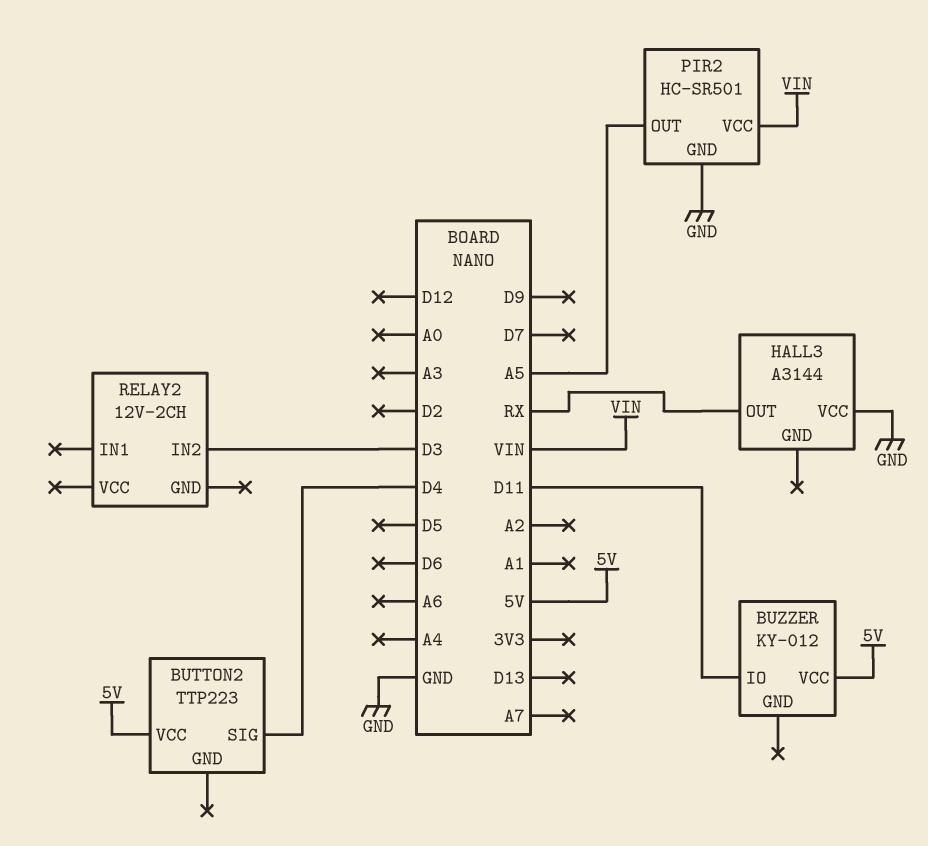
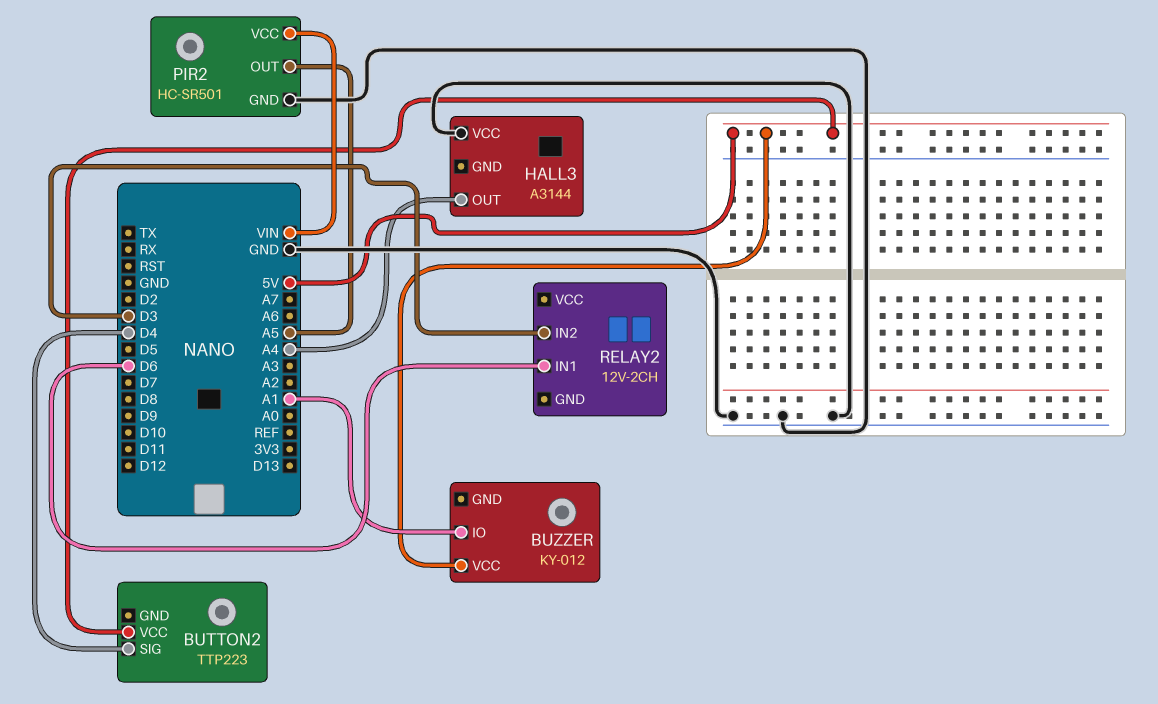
BUZZER pin IO: D11 -> A1
HALL3 pin OUT: RX -> A4
RELAY2 pin IN1: none -> D6

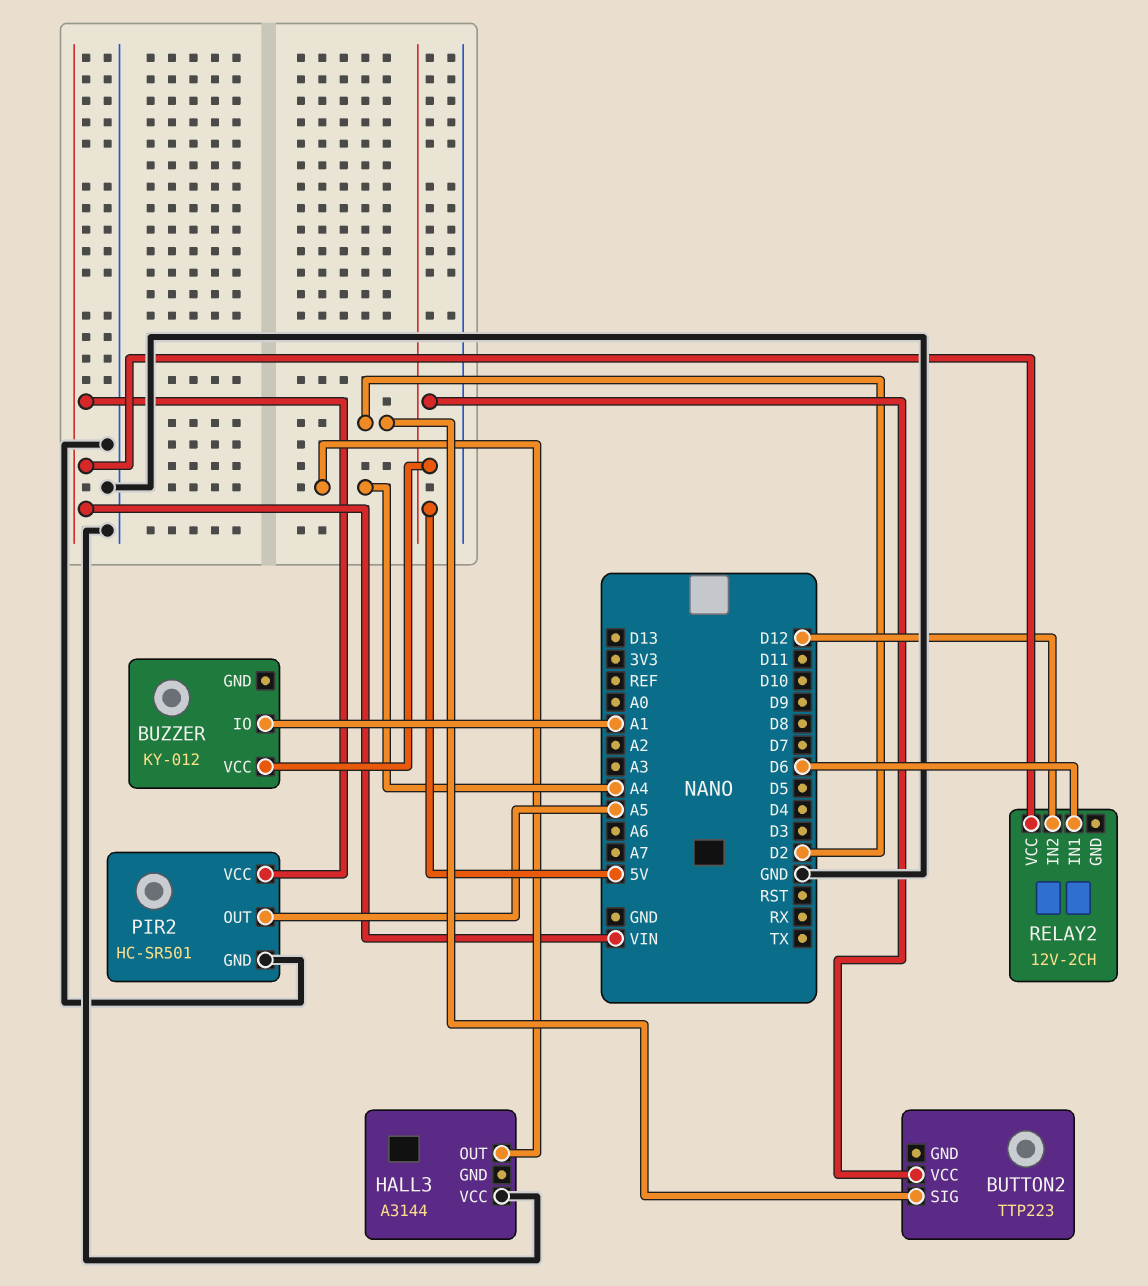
BUTTON2 pin SIG: D4 -> D2
RELAY2 pin IN2: D3 -> D12
RELAY2 pin VCC: none -> VIN

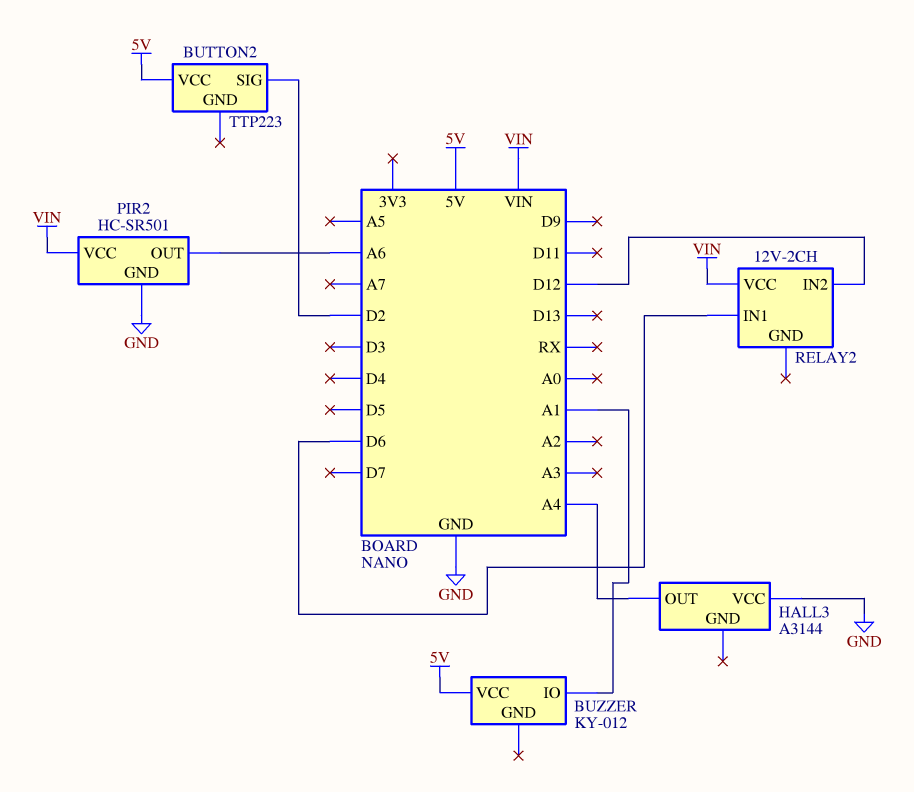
PIR2 pin OUT: A5 -> A6

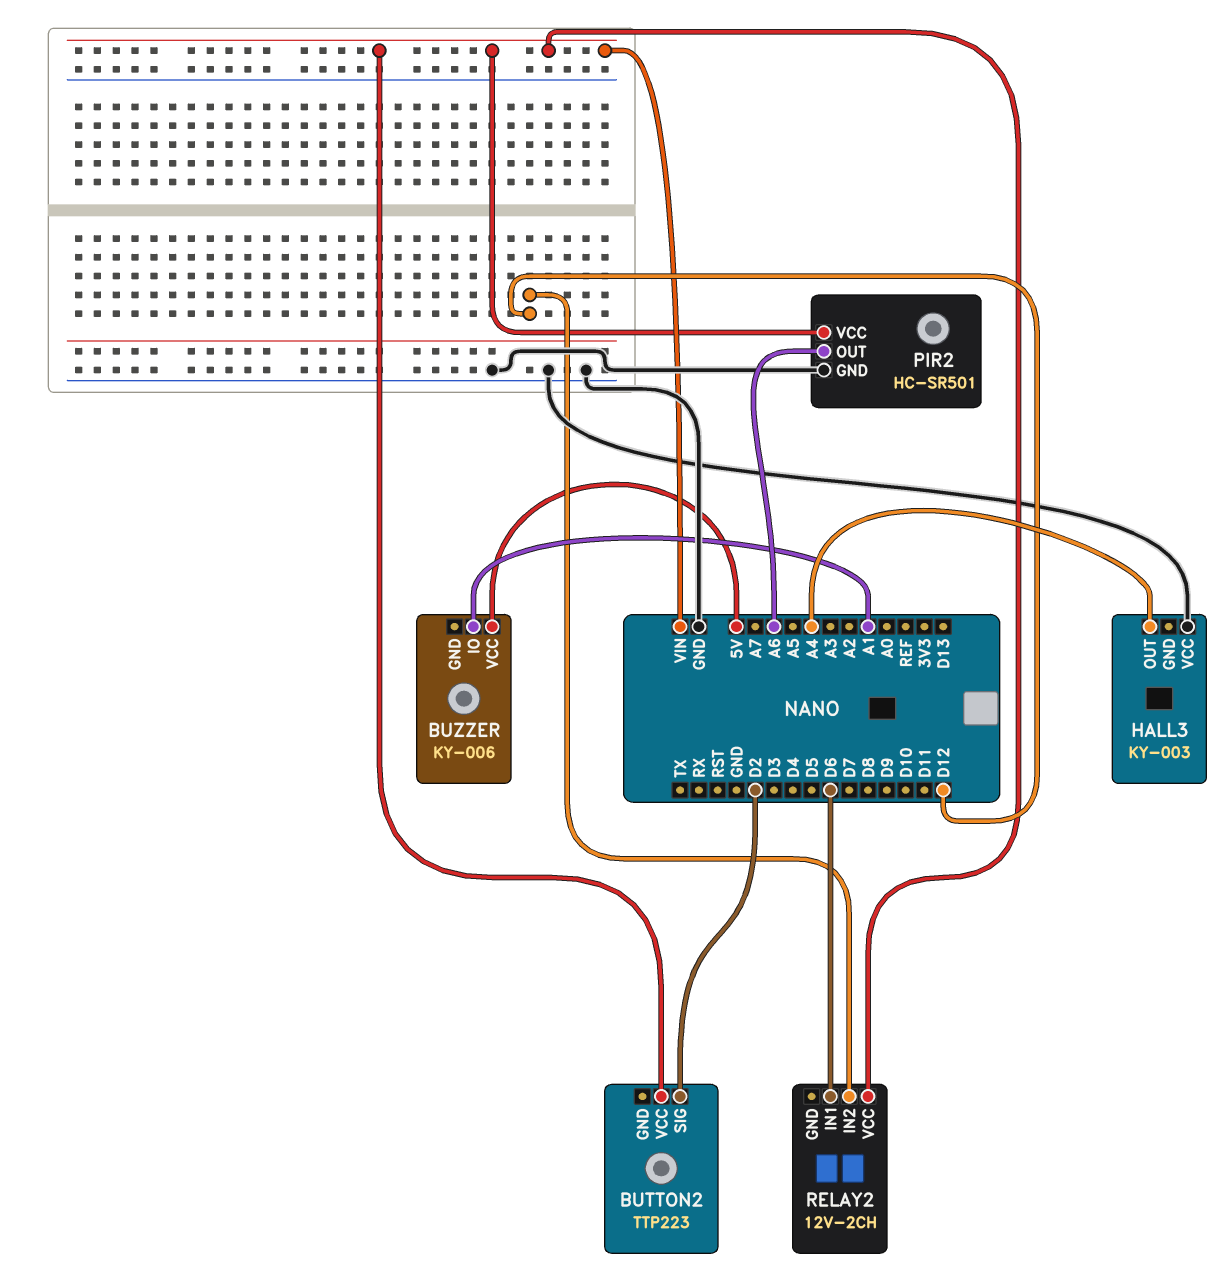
BUTTON2 pin VCC: 5V -> VIN
BUZZER: KY-012 -> KY-006
HALL3: A3144 -> KY-003

